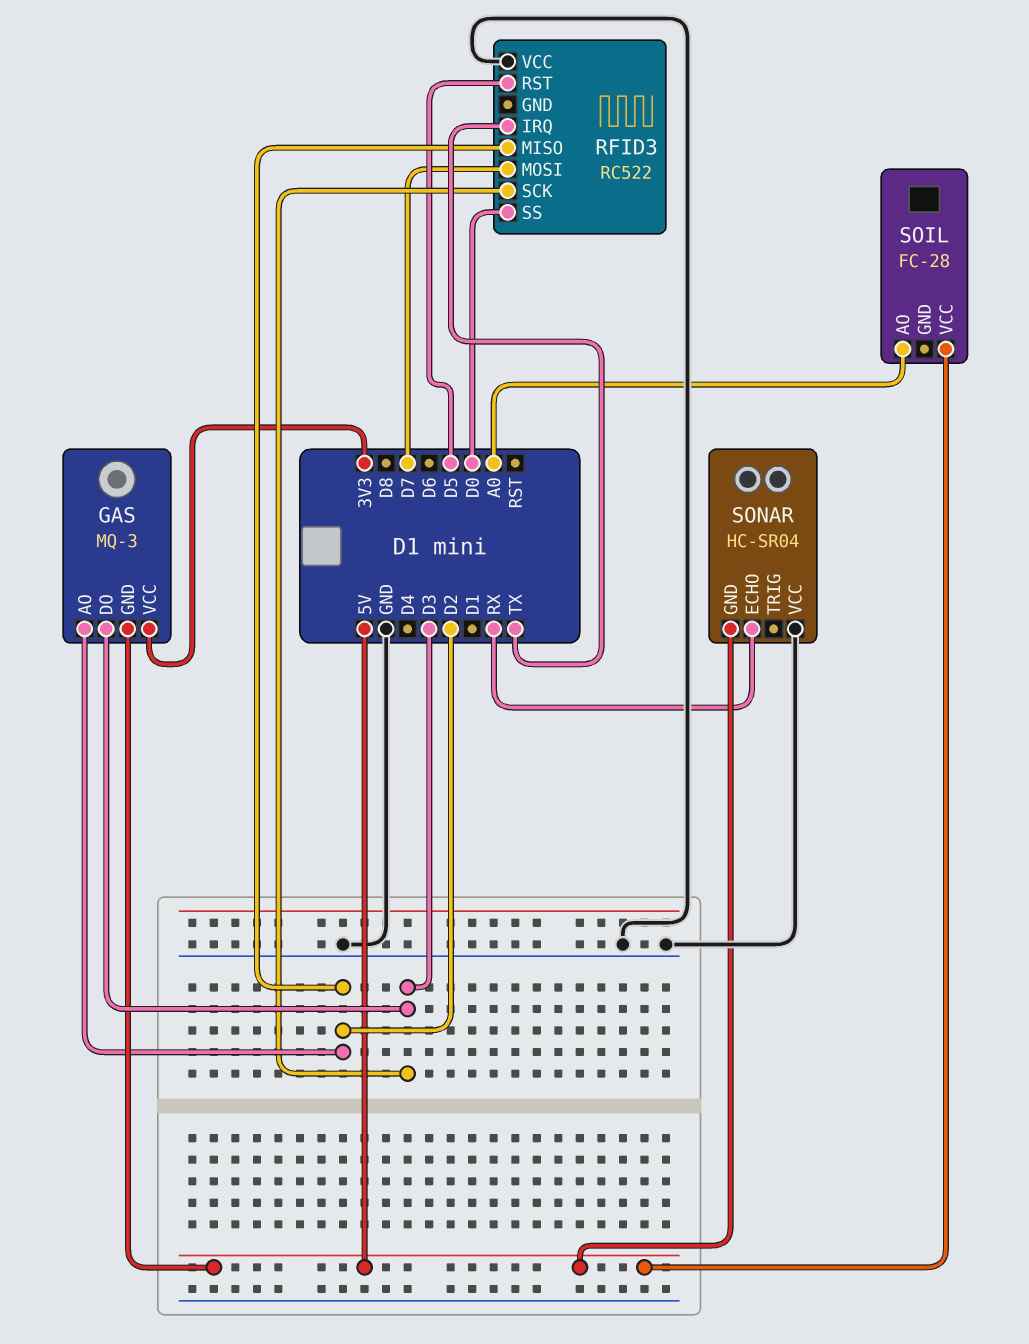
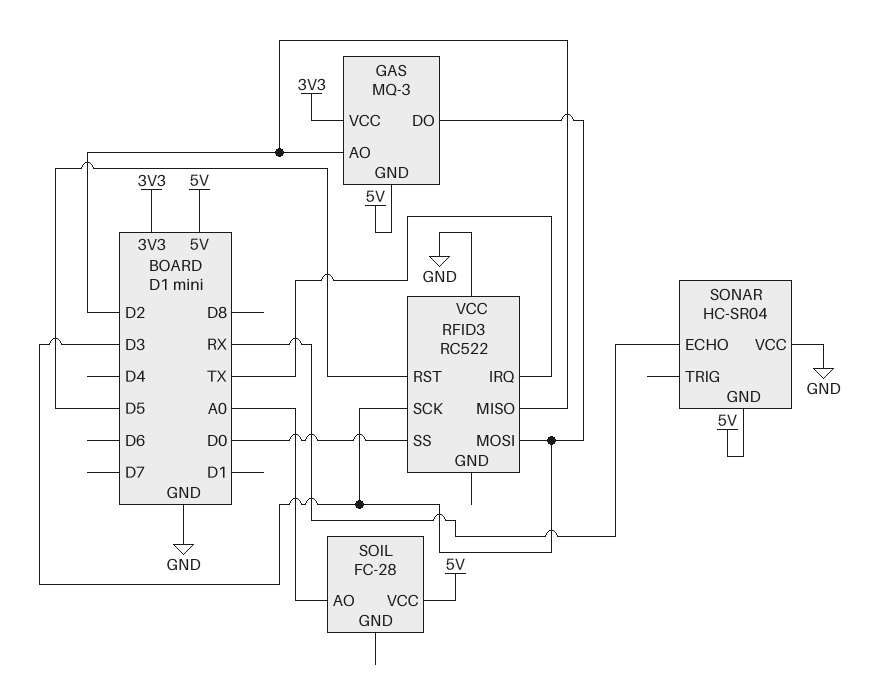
RFID3 pin MOSI: D7 -> D3

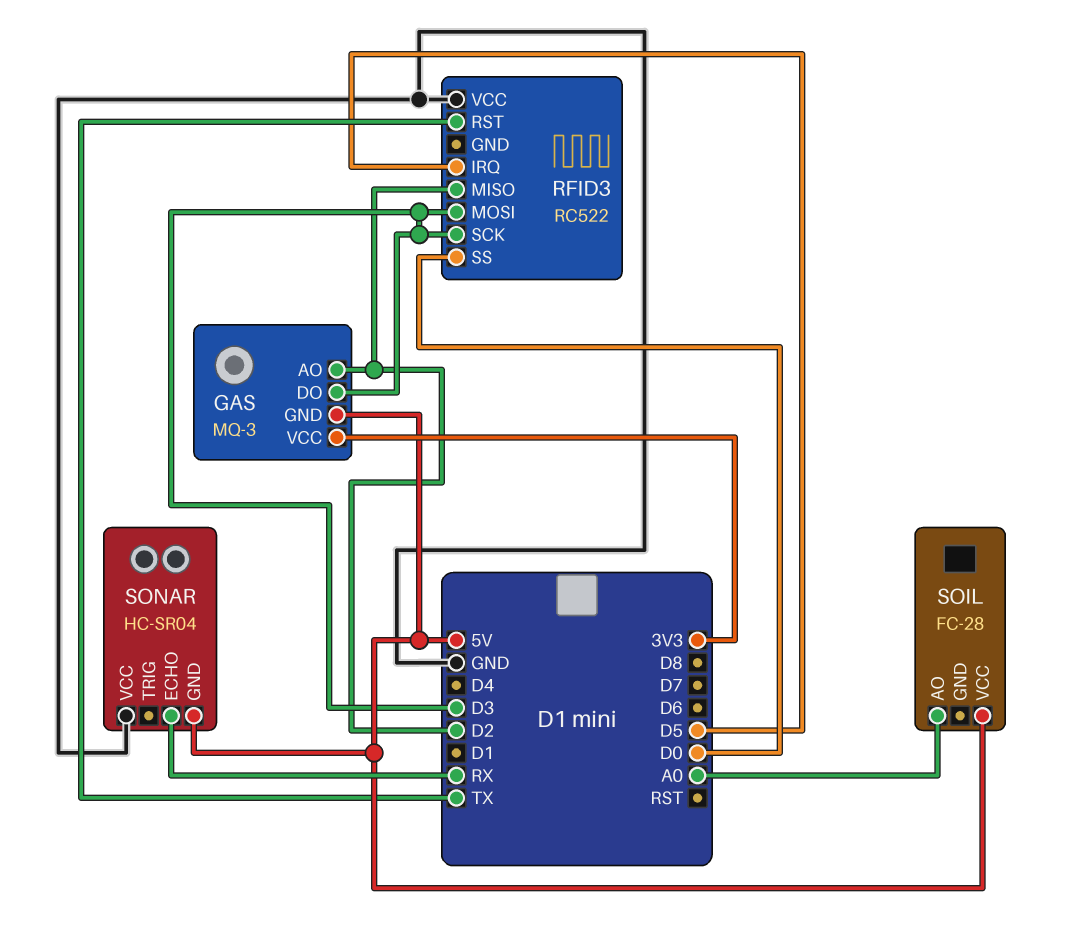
RFID3 pin IRQ: TX -> D5
RFID3 pin RST: D5 -> TX

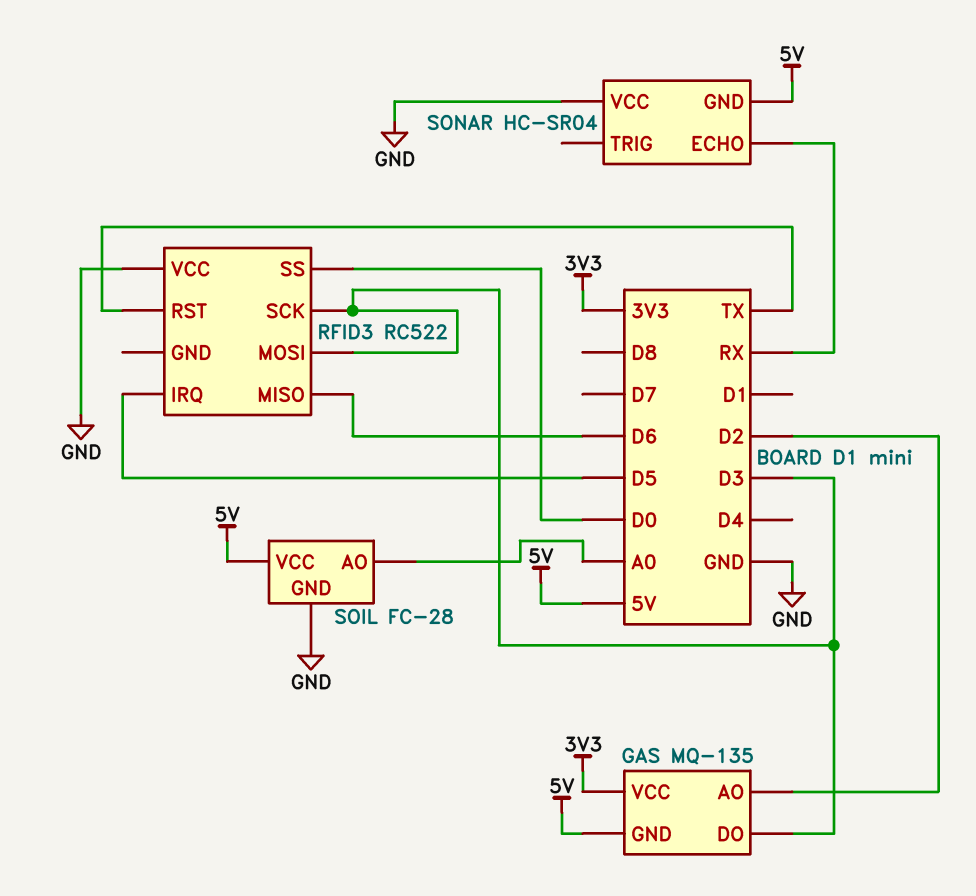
GAS: MQ-3 -> MQ-135
RFID3 pin MISO: D2 -> D6
SOIL pin GND: none -> GND

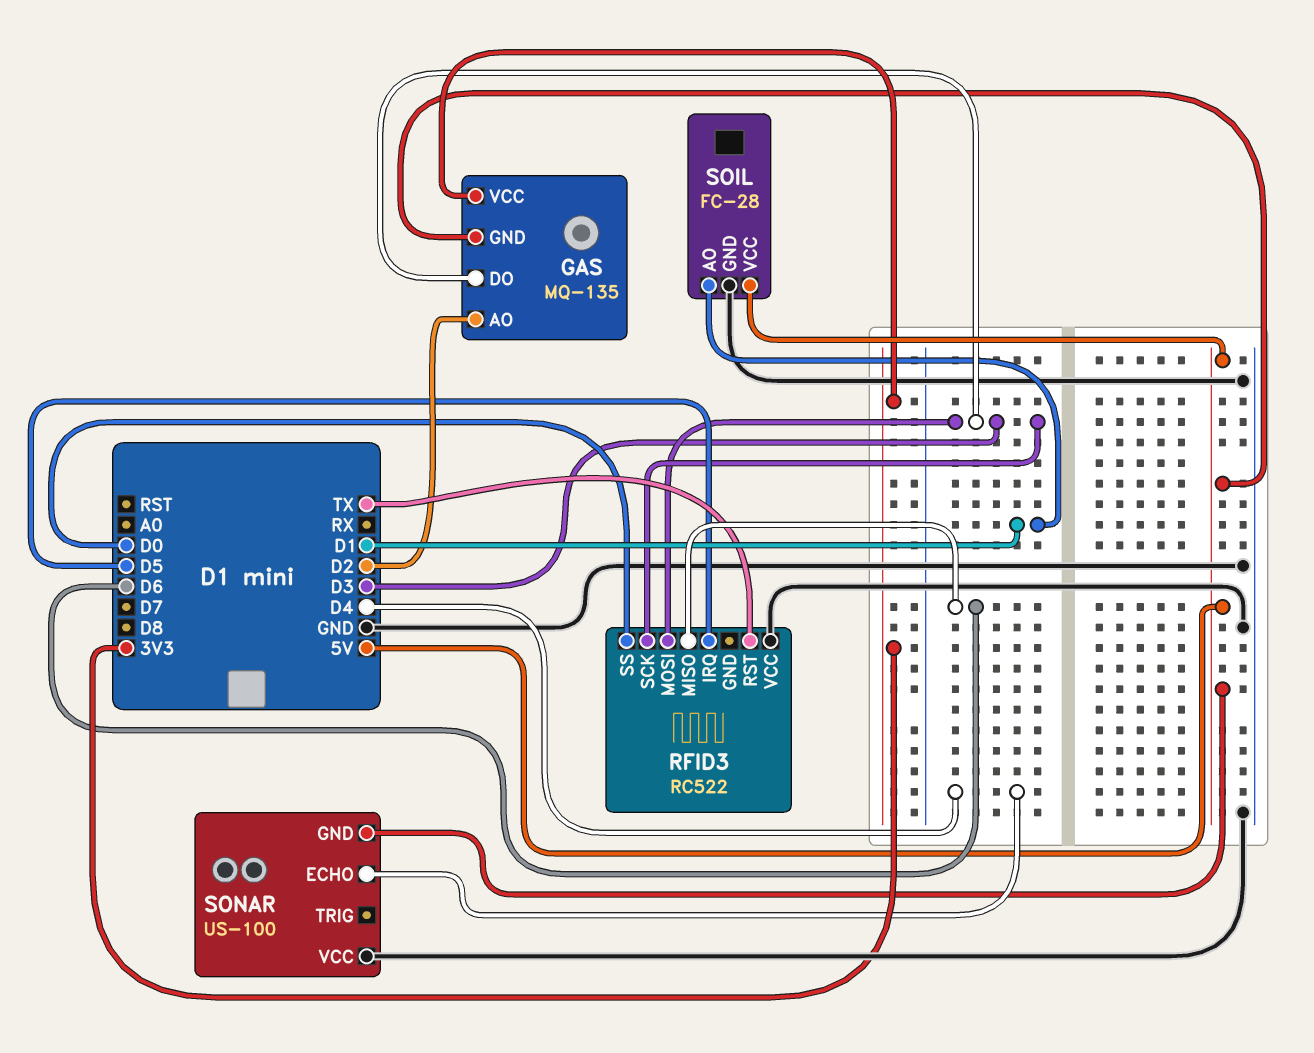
SOIL pin AO: A0 -> D1
SONAR: HC-SR04 -> US-100
SONAR pin ECHO: RX -> D4

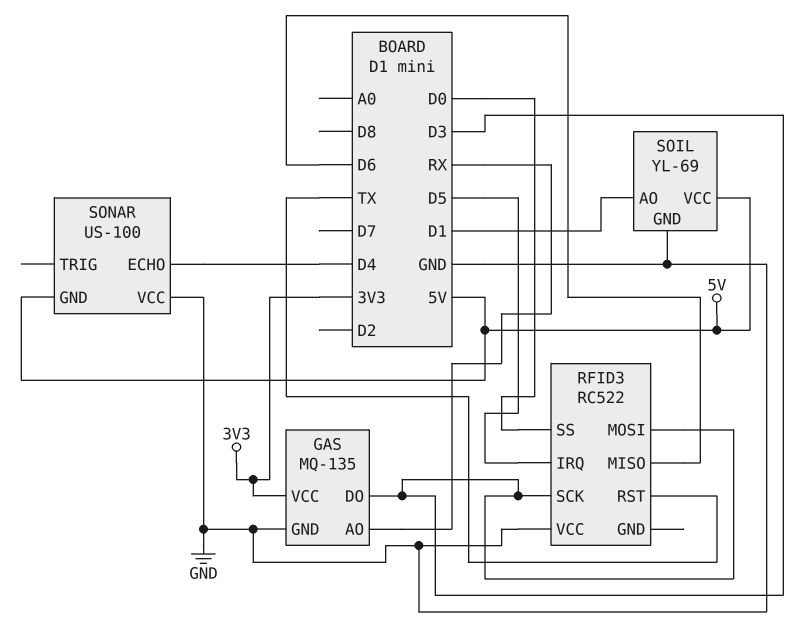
GAS pin AO: D2 -> RX
GAS pin GND: 5V -> GND
SOIL: FC-28 -> YL-69

